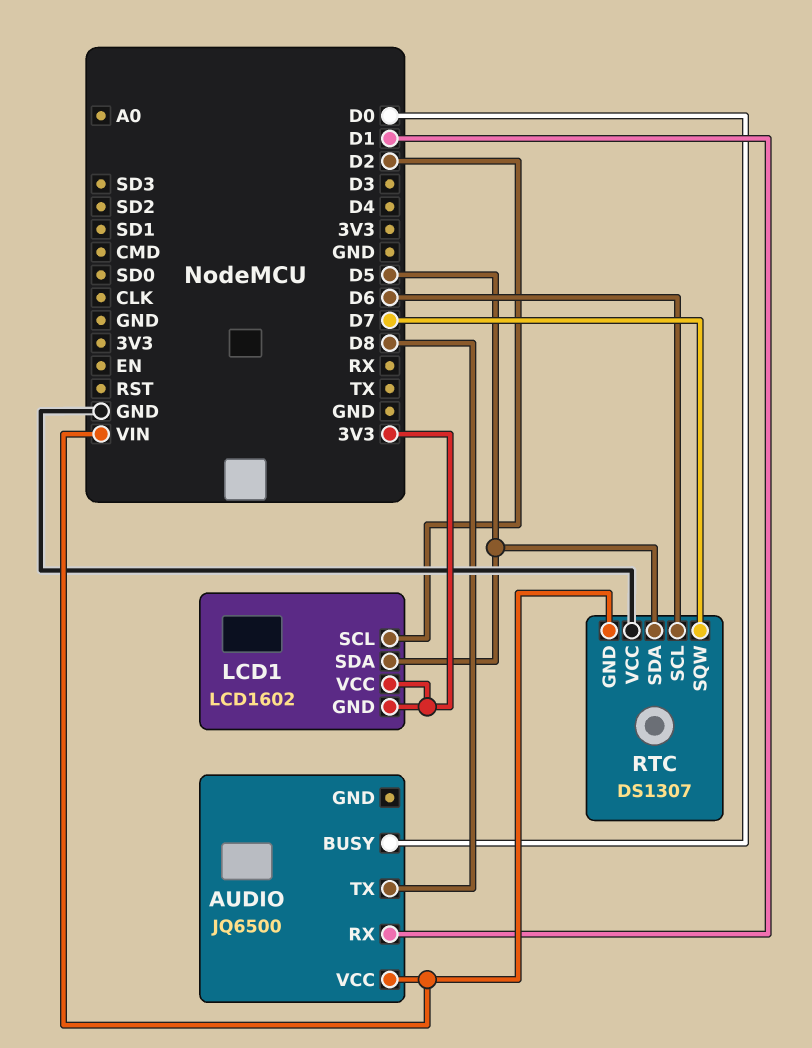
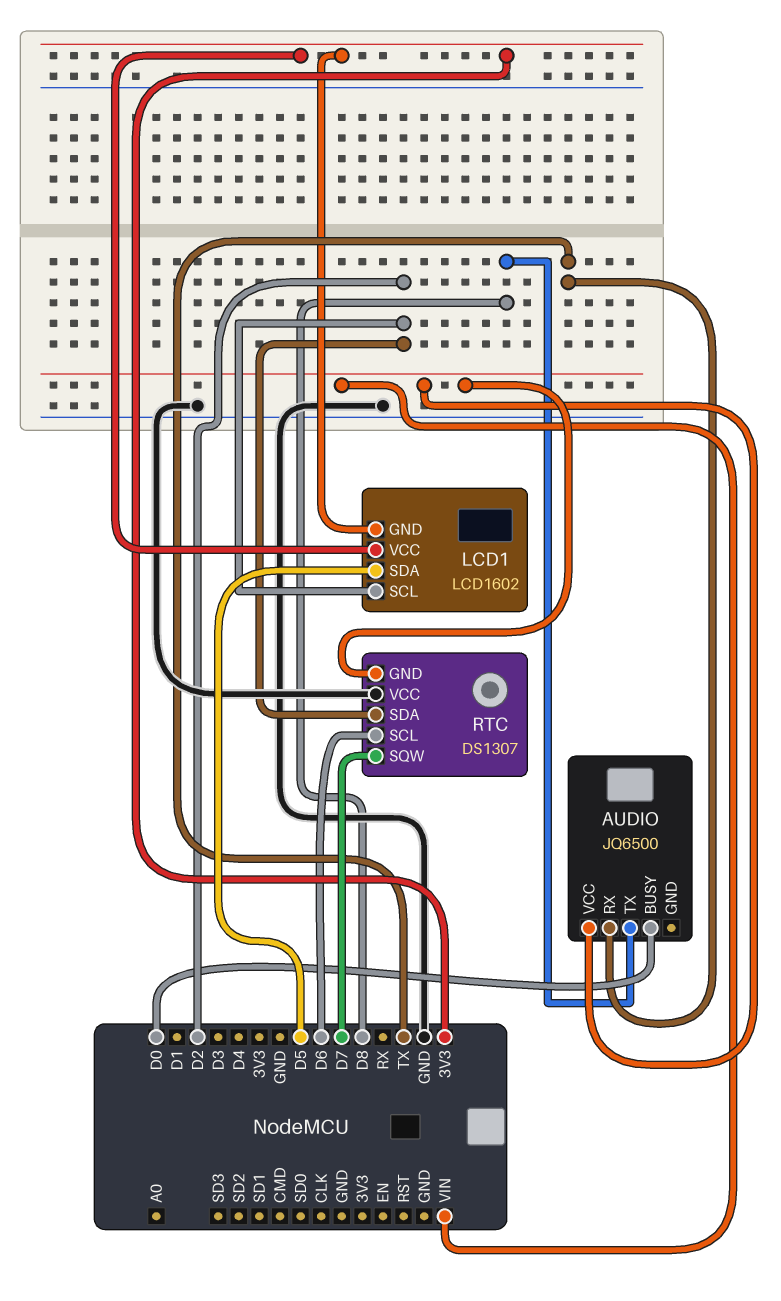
AUDIO pin RX: D1 -> TX
RTC pin SDA: D5 -> D2

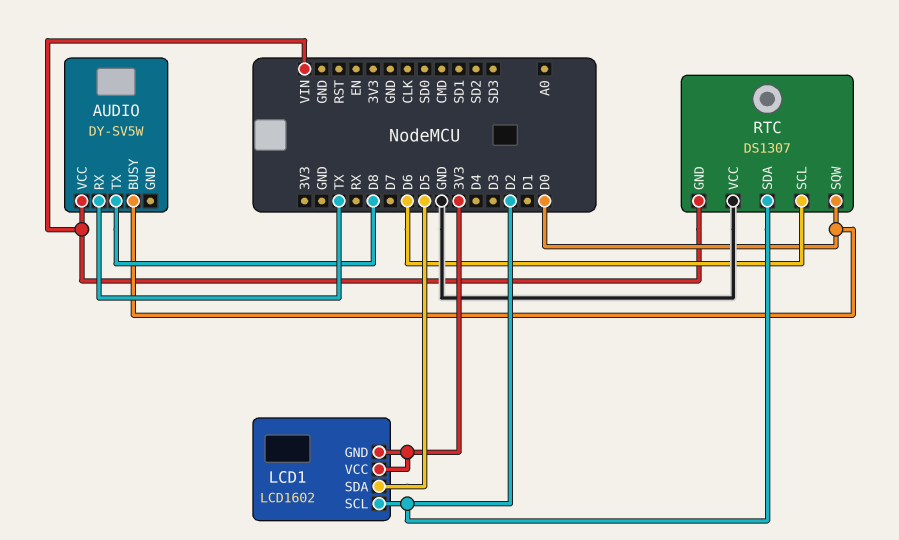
AUDIO: JQ6500 -> DY-SV5W
RTC pin SQW: D7 -> D0

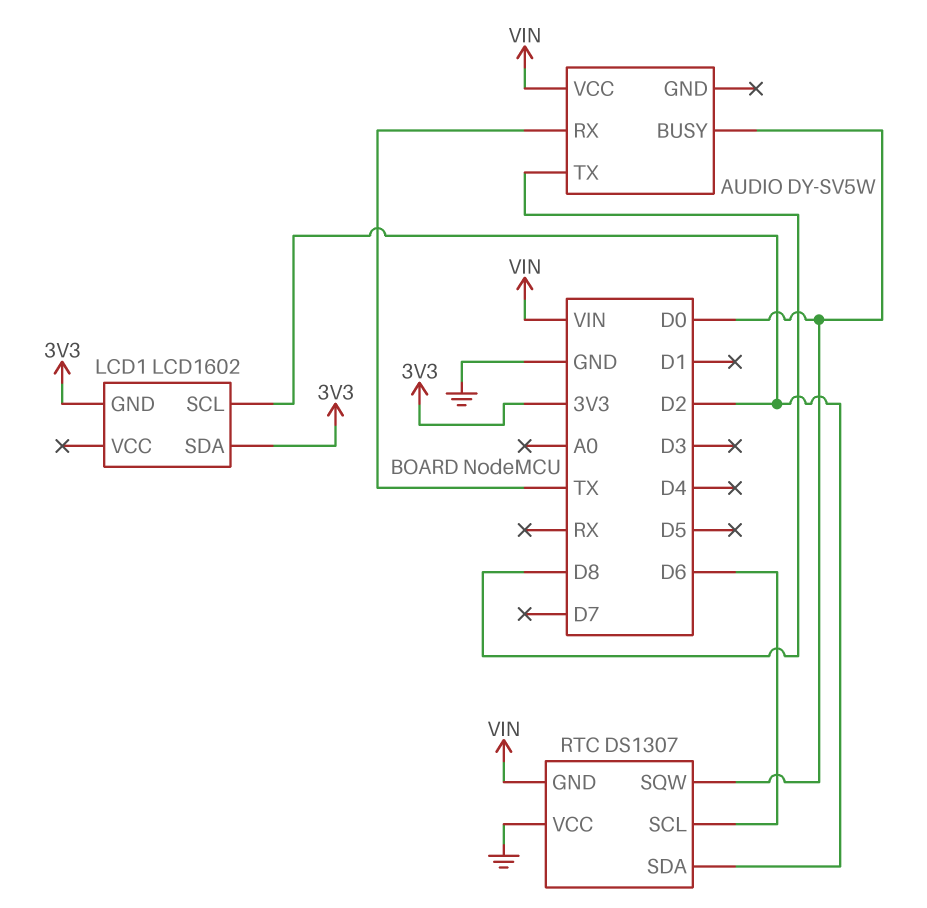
LCD1 pin SDA: D5 -> 3V3
LCD1 pin VCC: 3V3 -> none

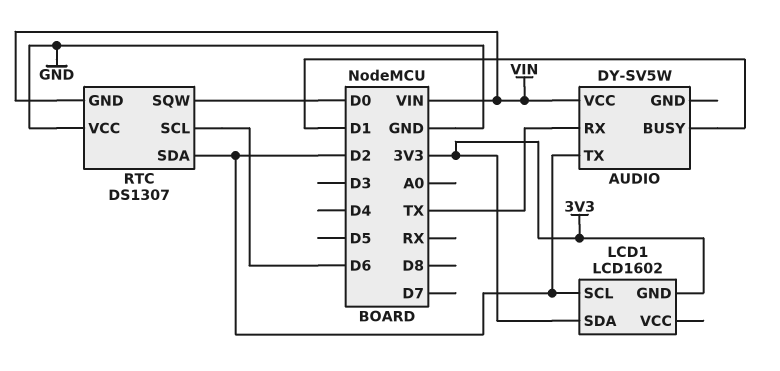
AUDIO pin BUSY: D0 -> D1
AUDIO pin TX: D8 -> D2

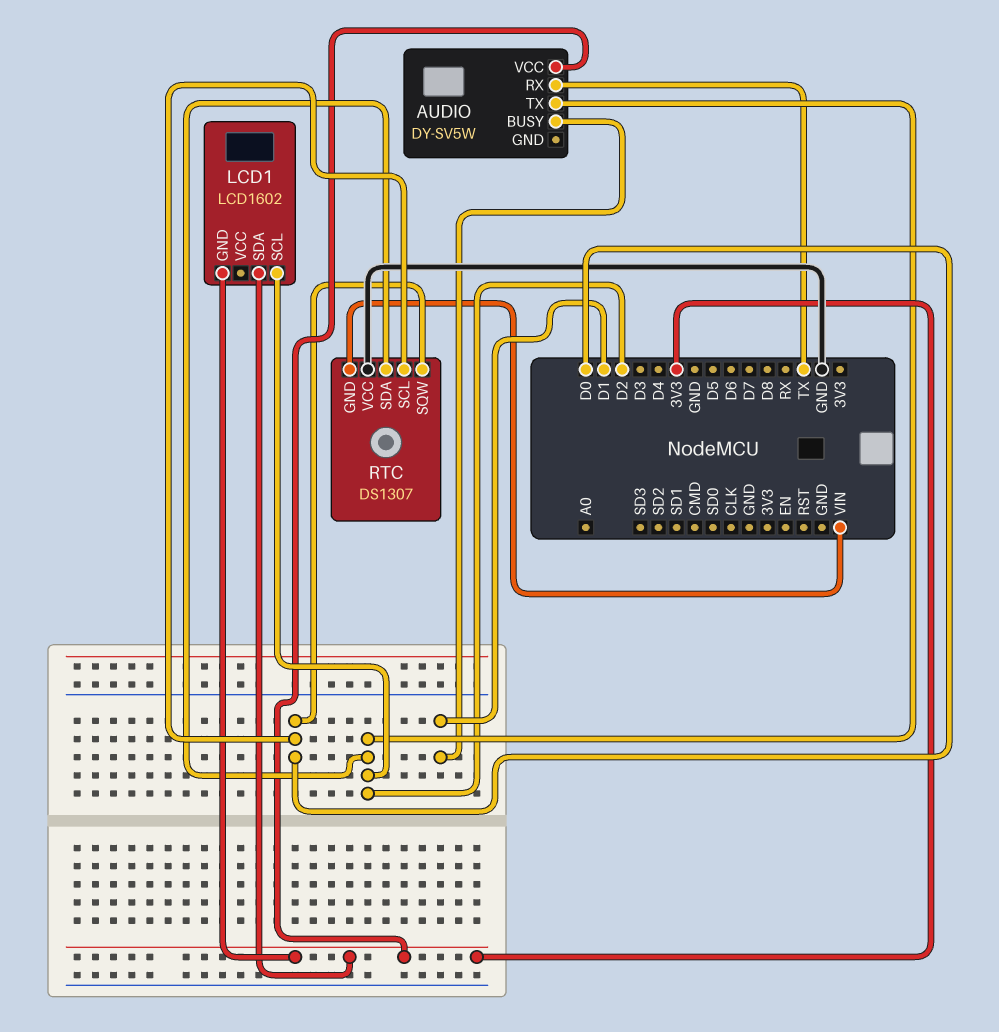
AUDIO pin VCC: VIN -> 3V3
RTC pin SCL: D6 -> D0

